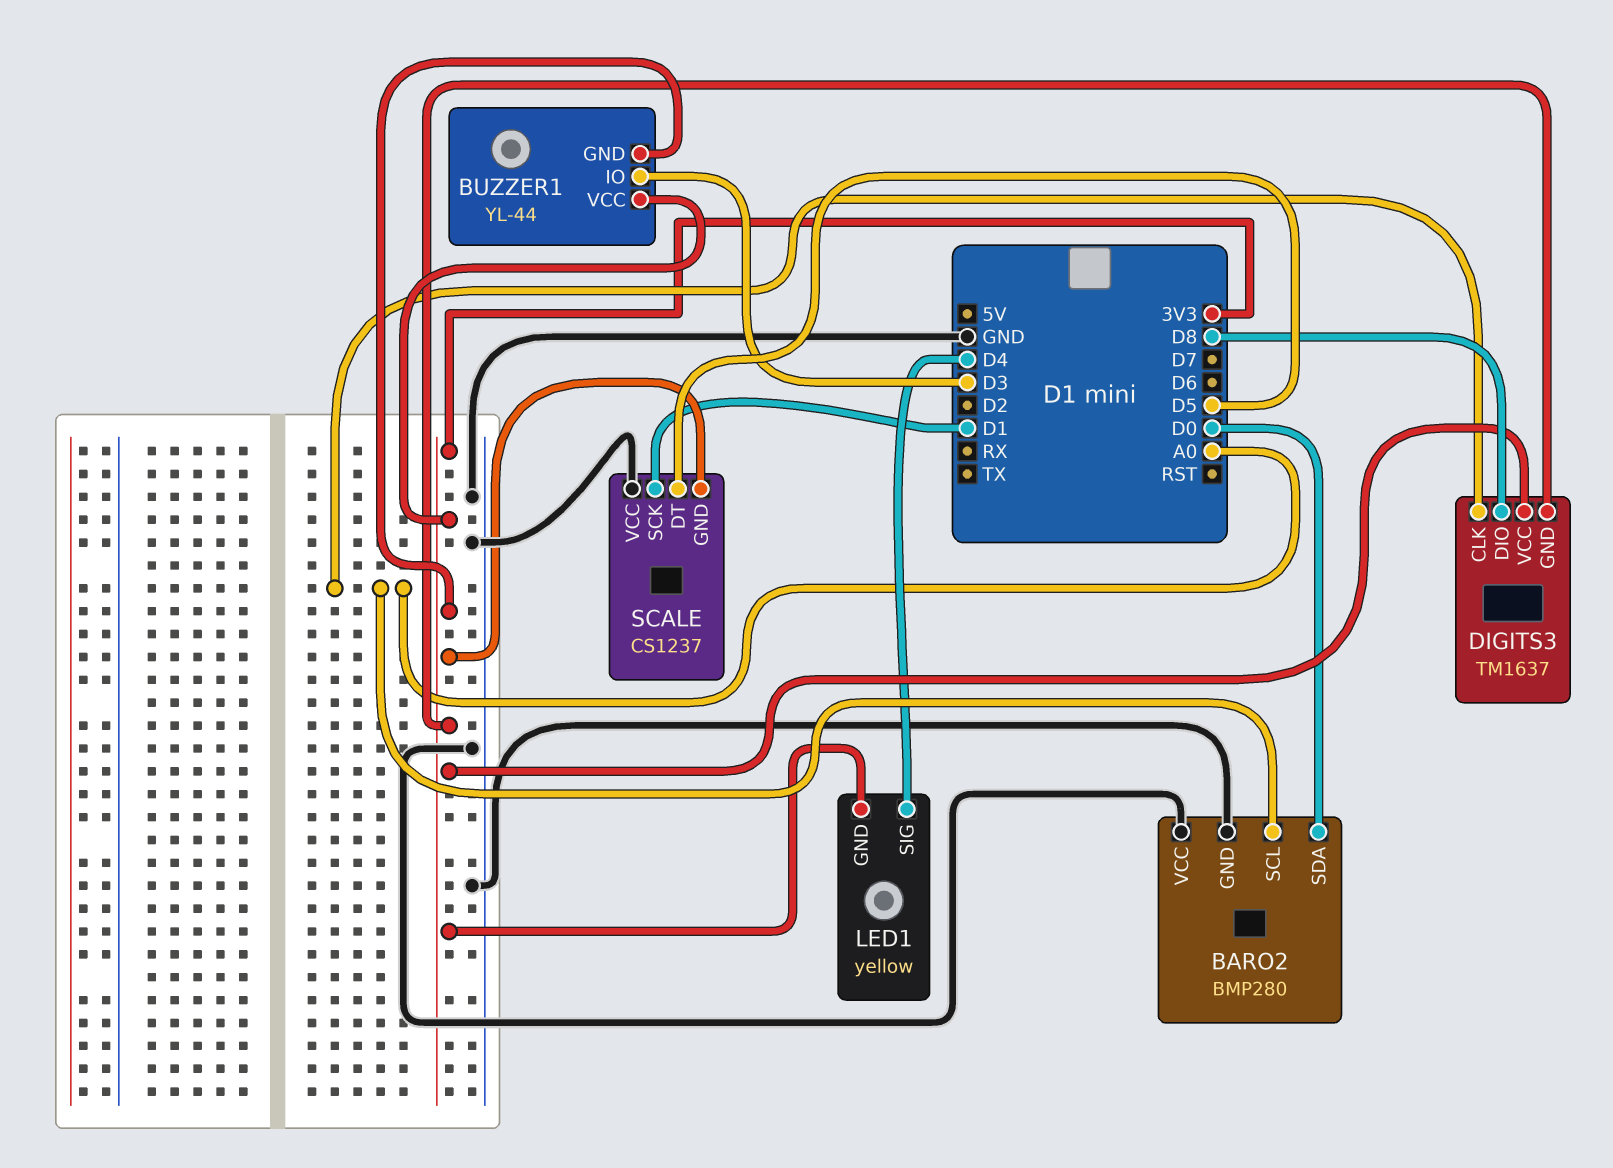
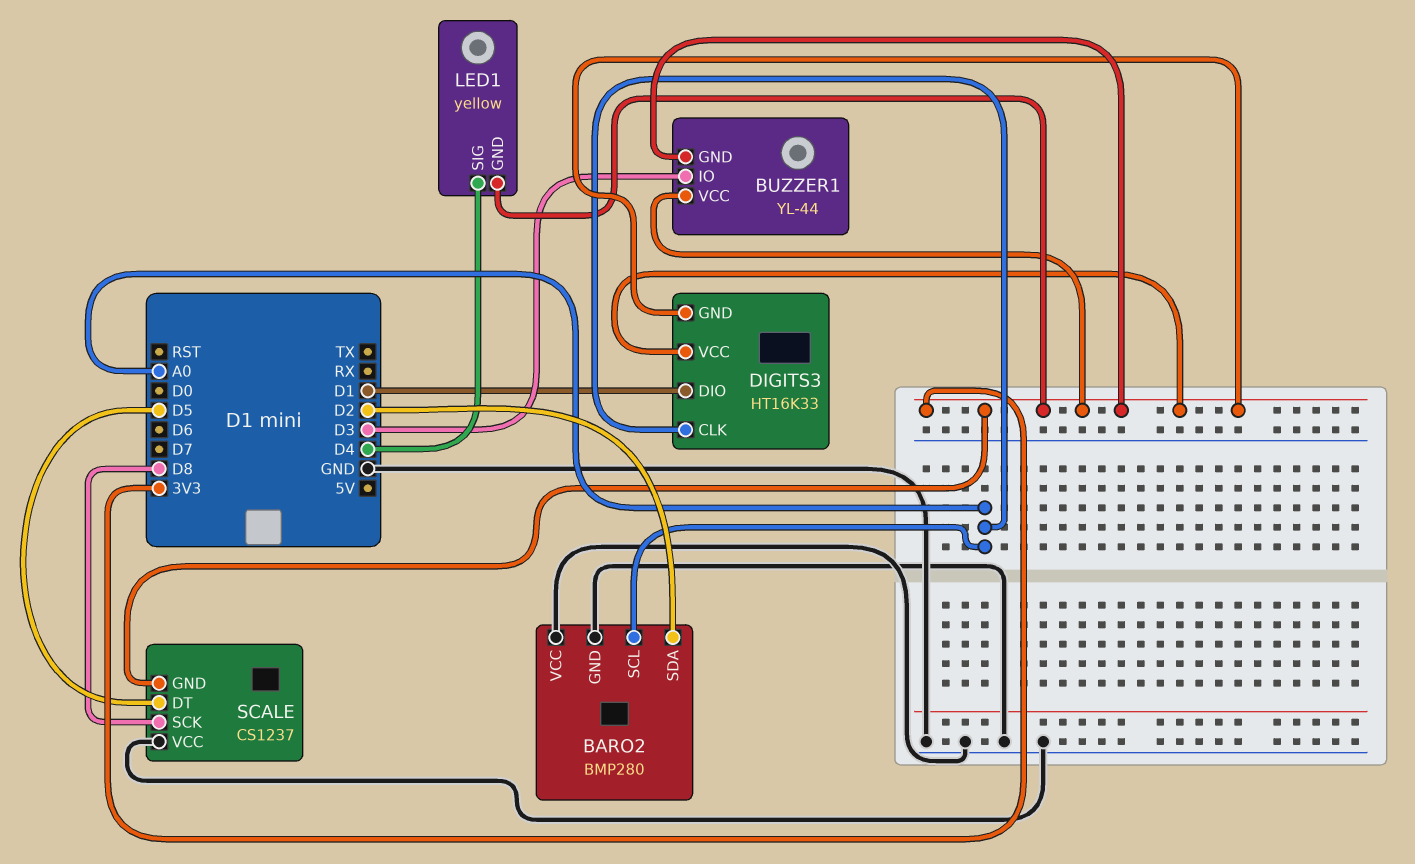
BARO2 pin SDA: D0 -> D2
DIGITS3: TM1637 -> HT16K33
DIGITS3 pin DIO: D8 -> D1
SCALE pin SCK: D1 -> D8

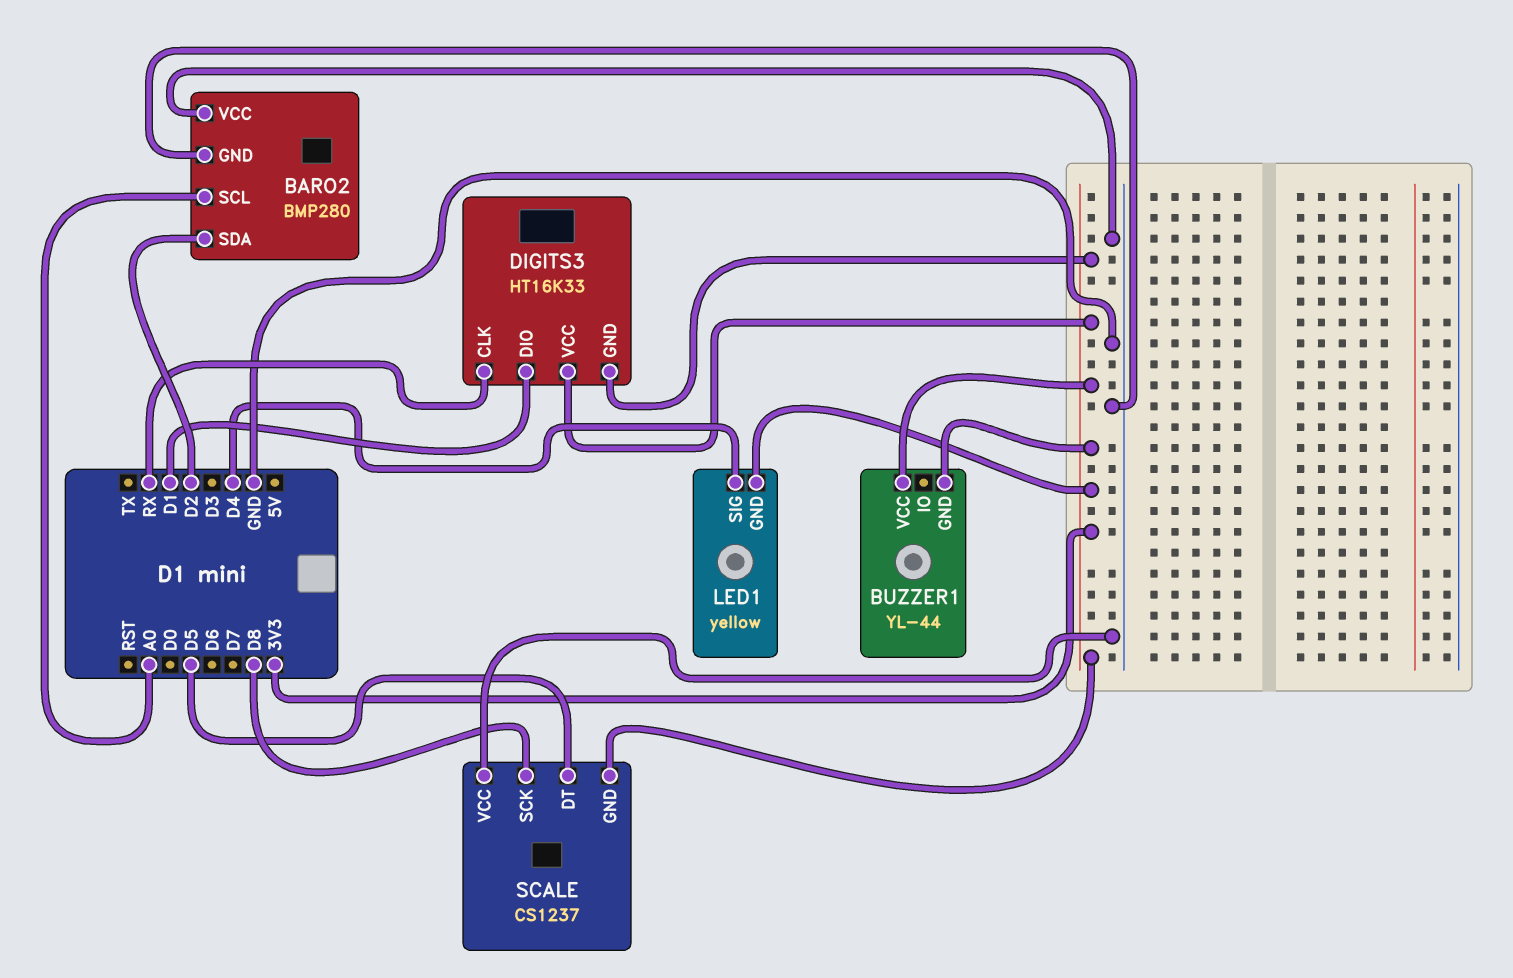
BUZZER1 pin IO: D3 -> none
DIGITS3 pin CLK: A0 -> RX

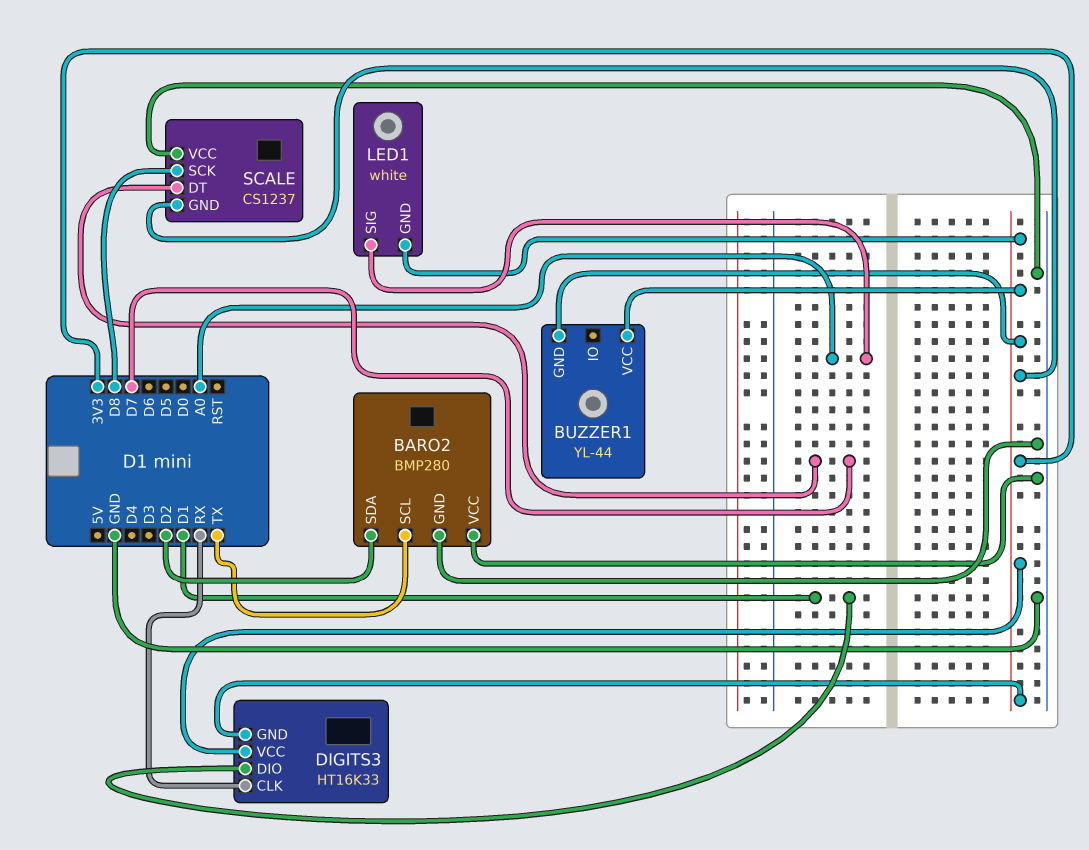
BARO2 pin SCL: A0 -> TX
LED1: yellow -> white
LED1 pin SIG: D4 -> A0
SCALE pin DT: D5 -> D7

